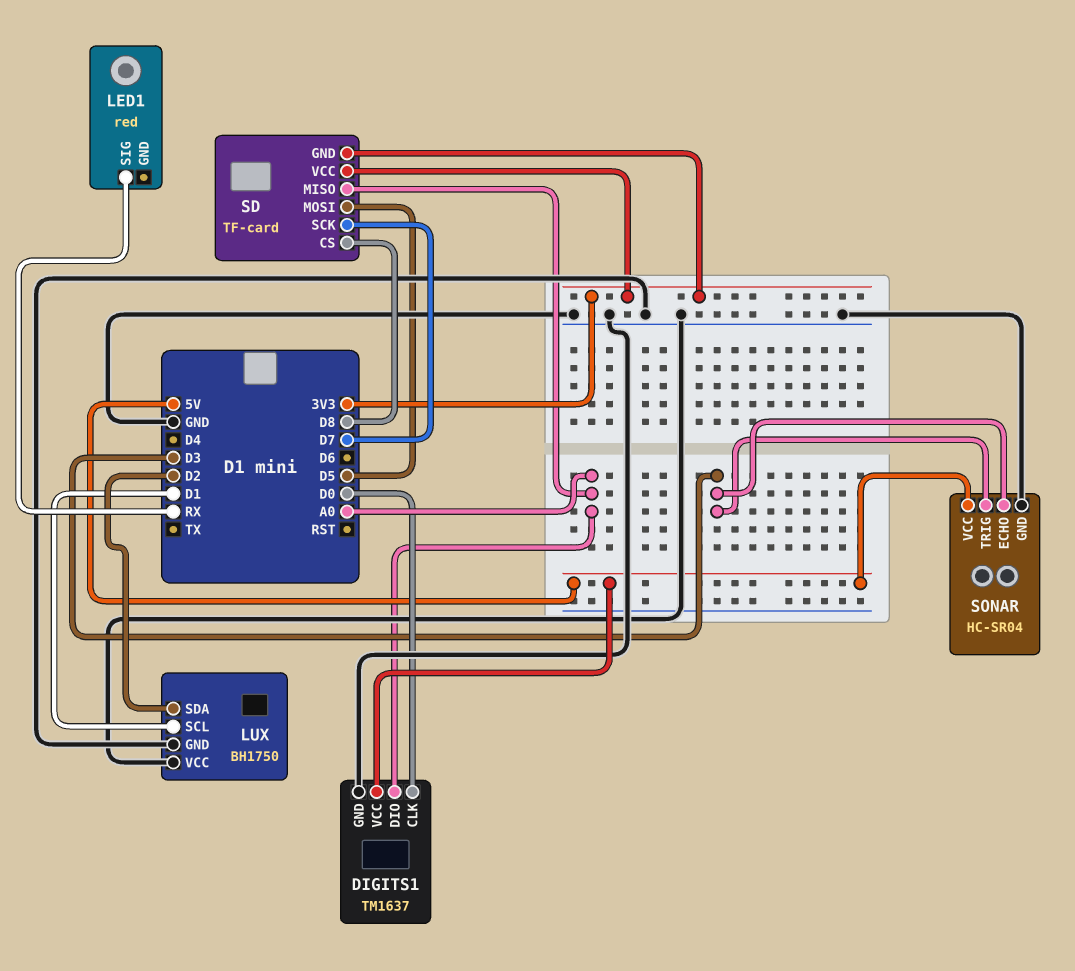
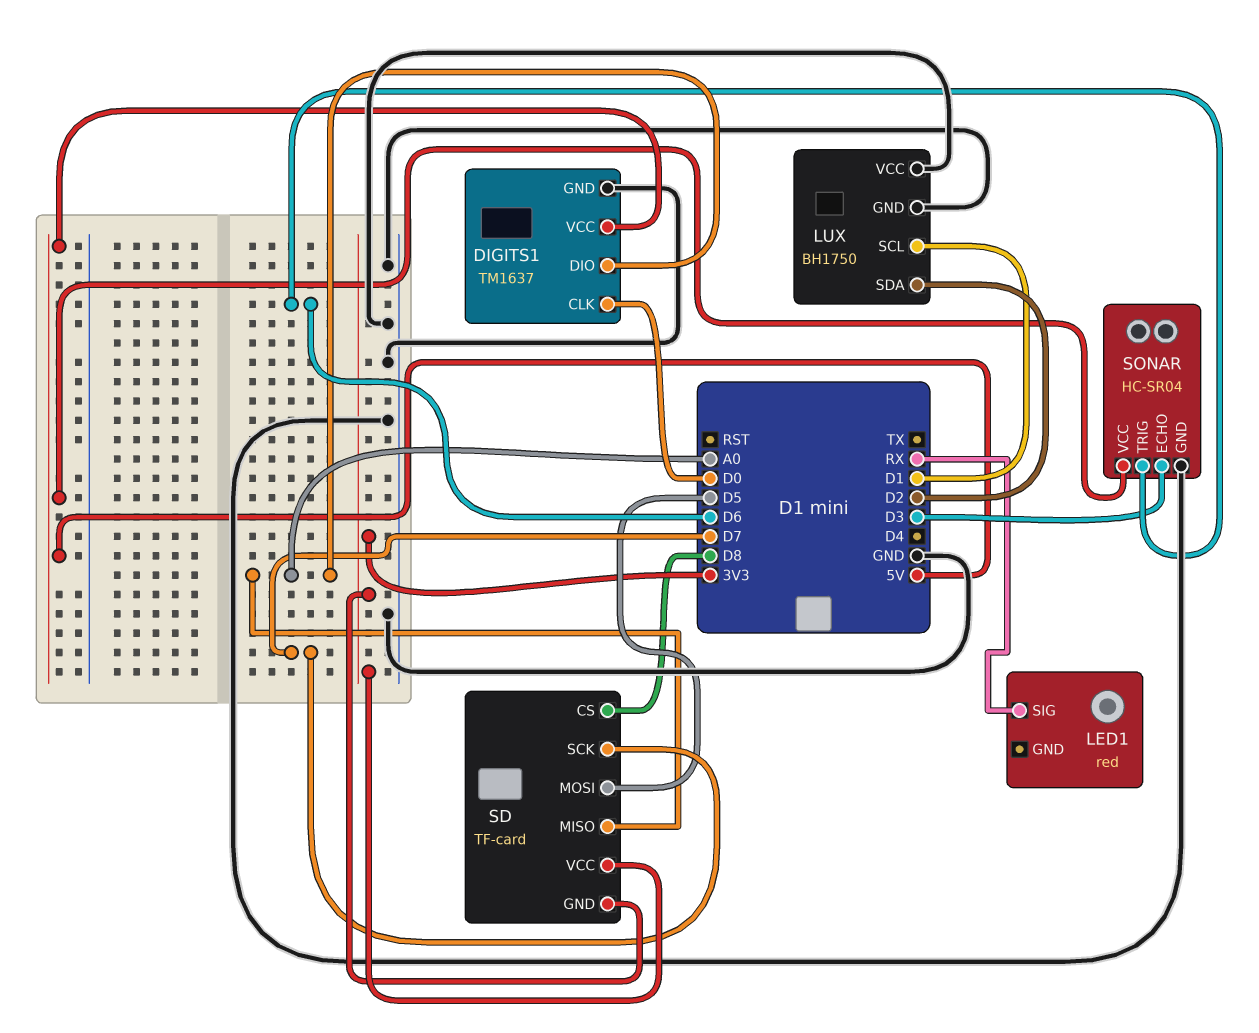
SONAR pin TRIG: D3 -> D6

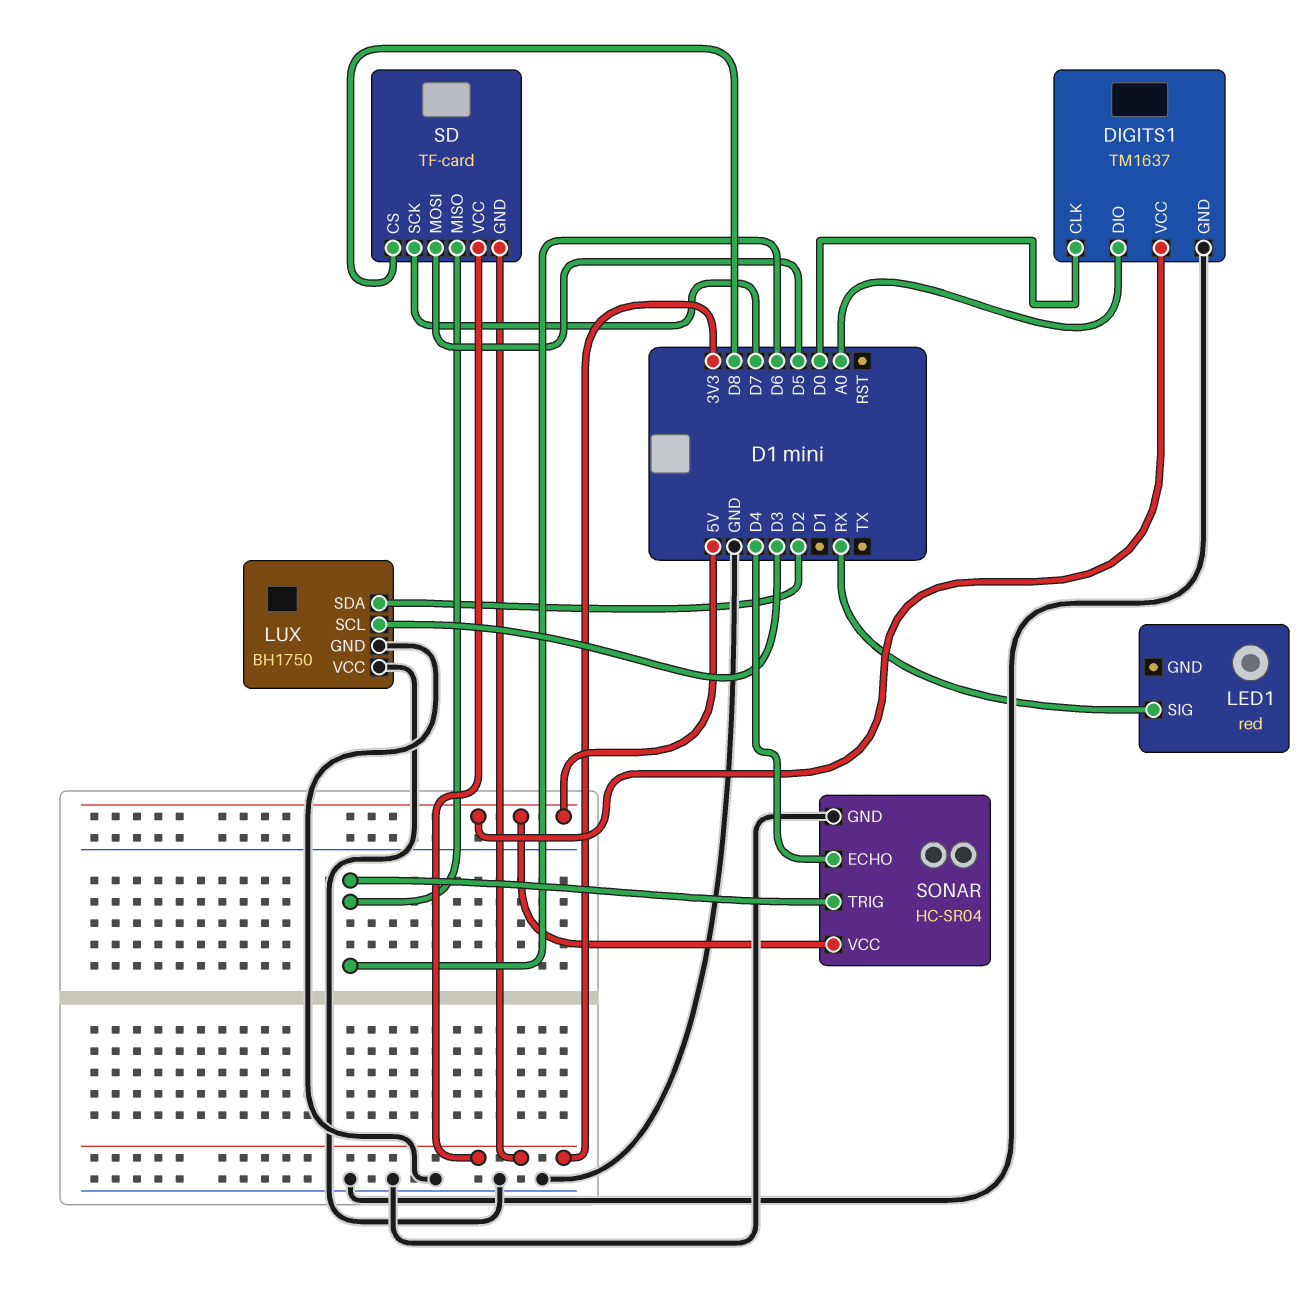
LUX pin SCL: D1 -> D3
SD pin MISO: A0 -> D6
SONAR pin ECHO: D3 -> D4

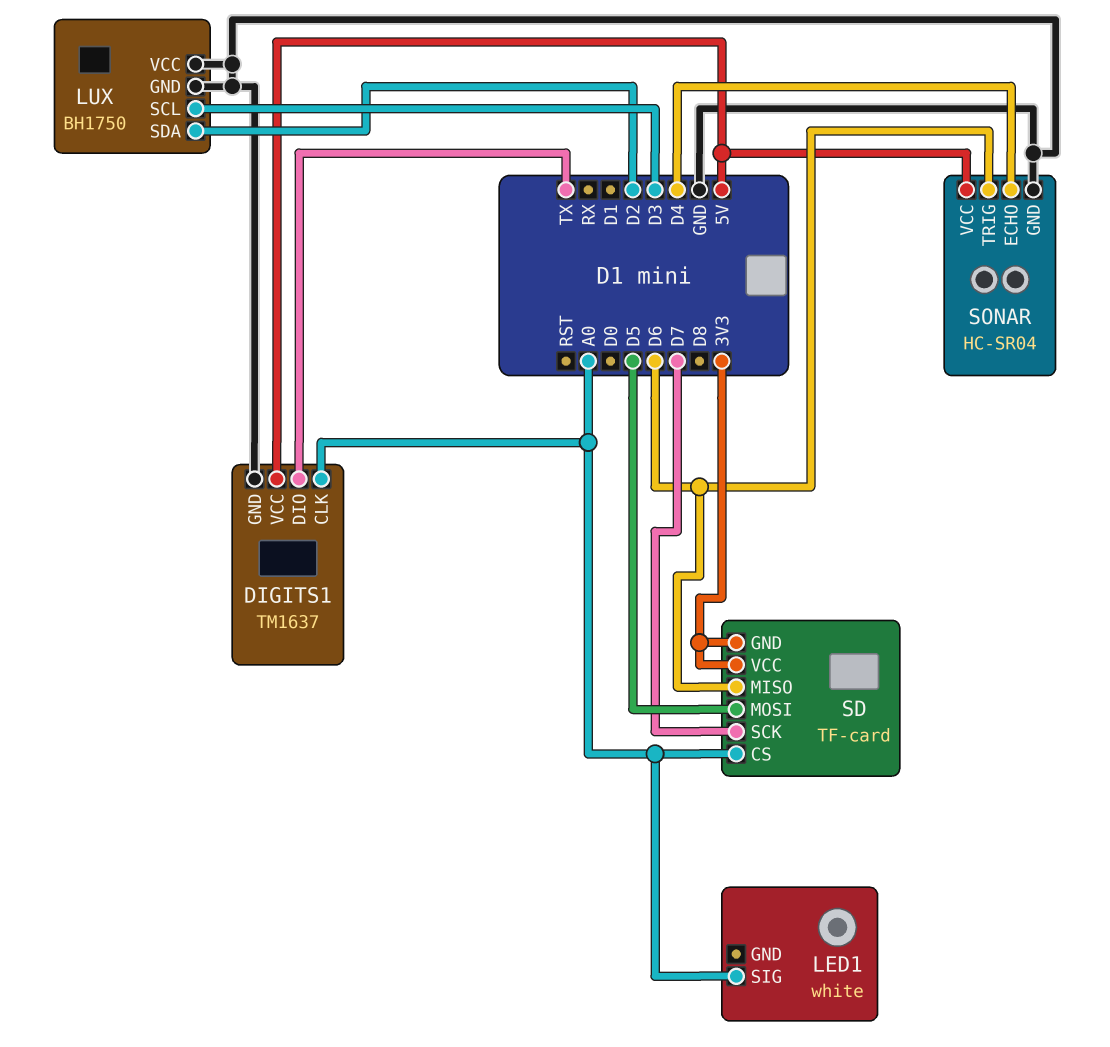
DIGITS1 pin CLK: D0 -> A0
DIGITS1 pin DIO: A0 -> TX
LED1: red -> white
LED1 pin SIG: RX -> A0
SD pin CS: D8 -> A0

